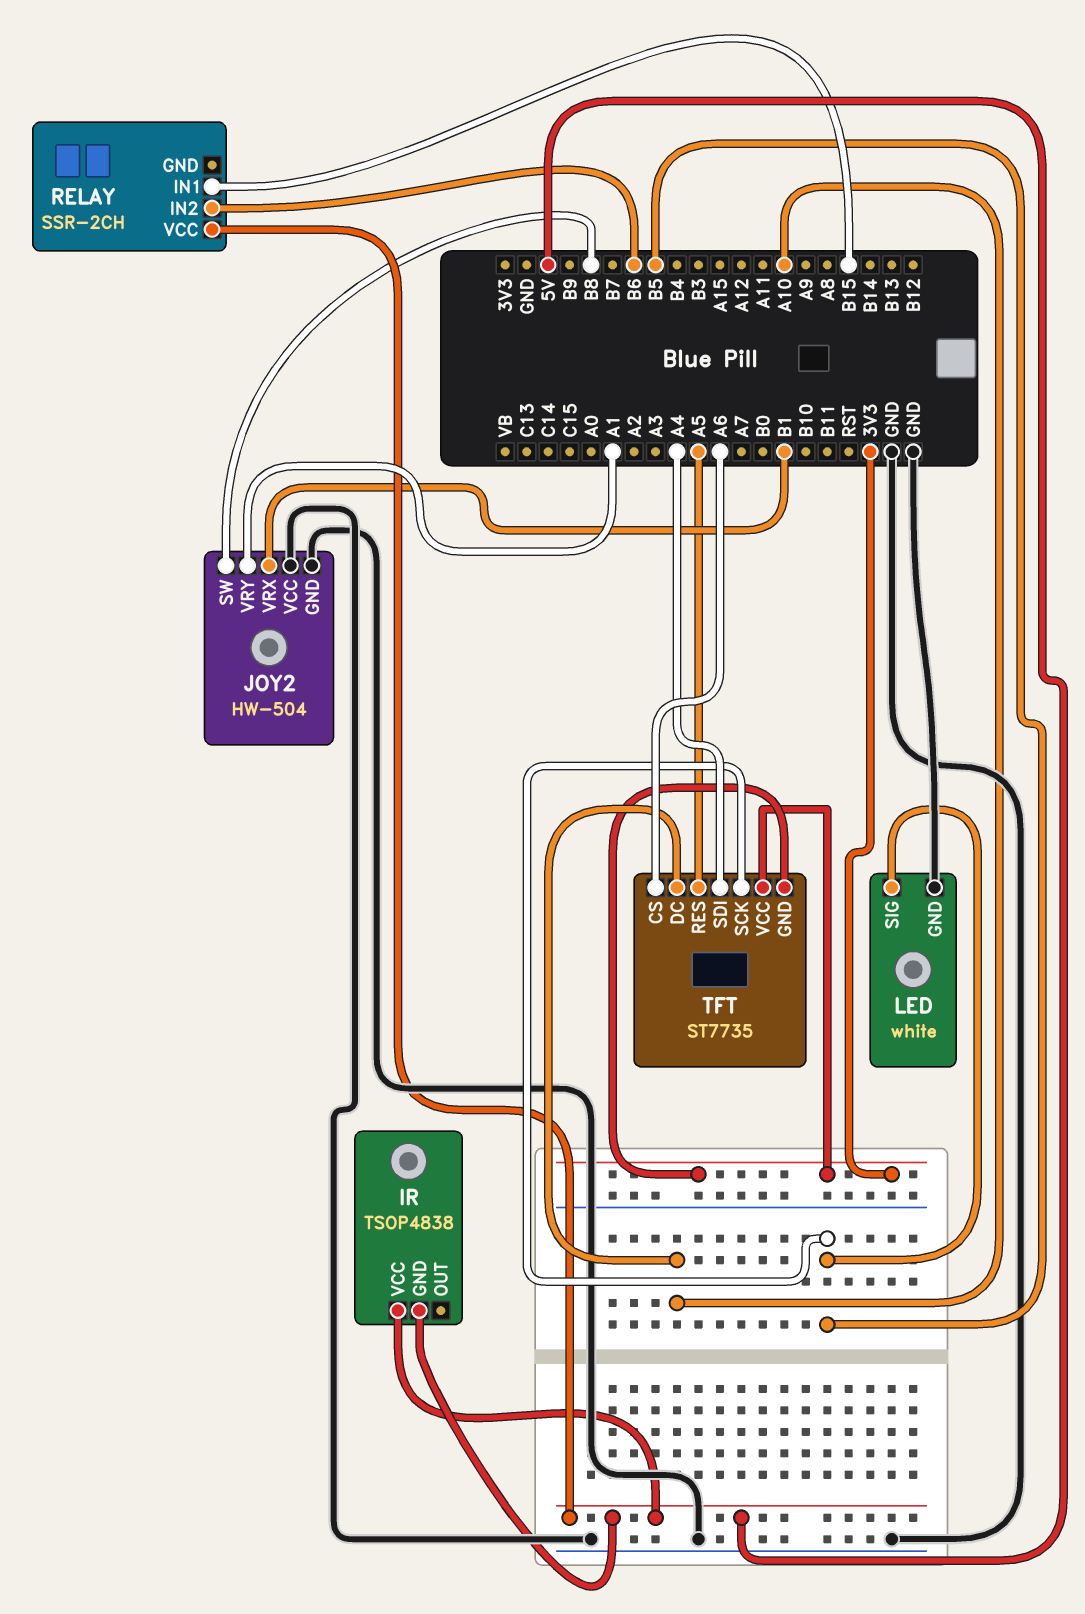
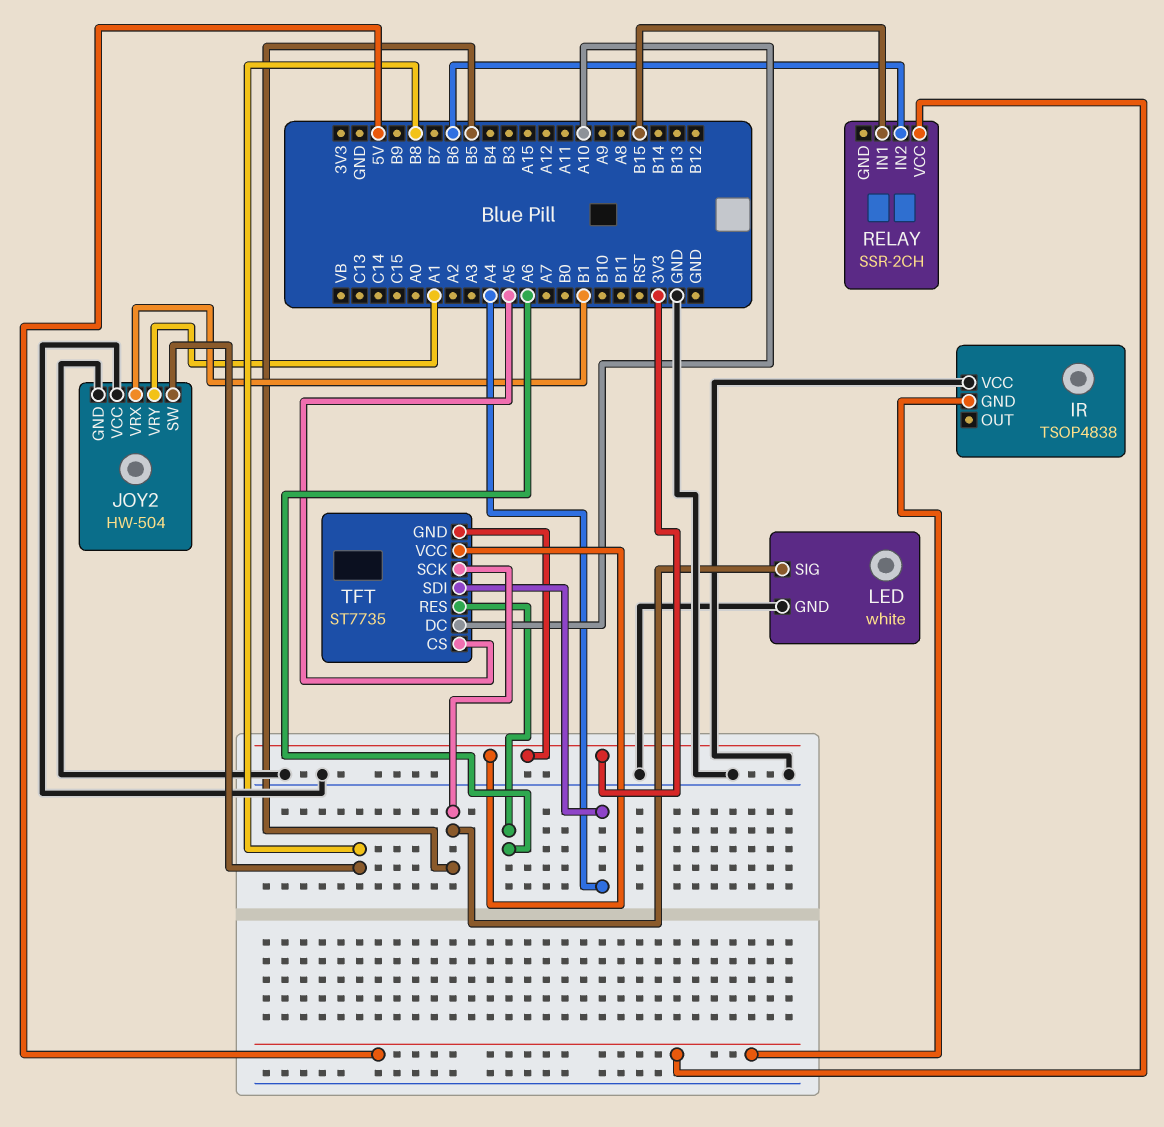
IR pin VCC: 5V -> GND
TFT pin CS: A6 -> A5
TFT pin RES: A5 -> A6

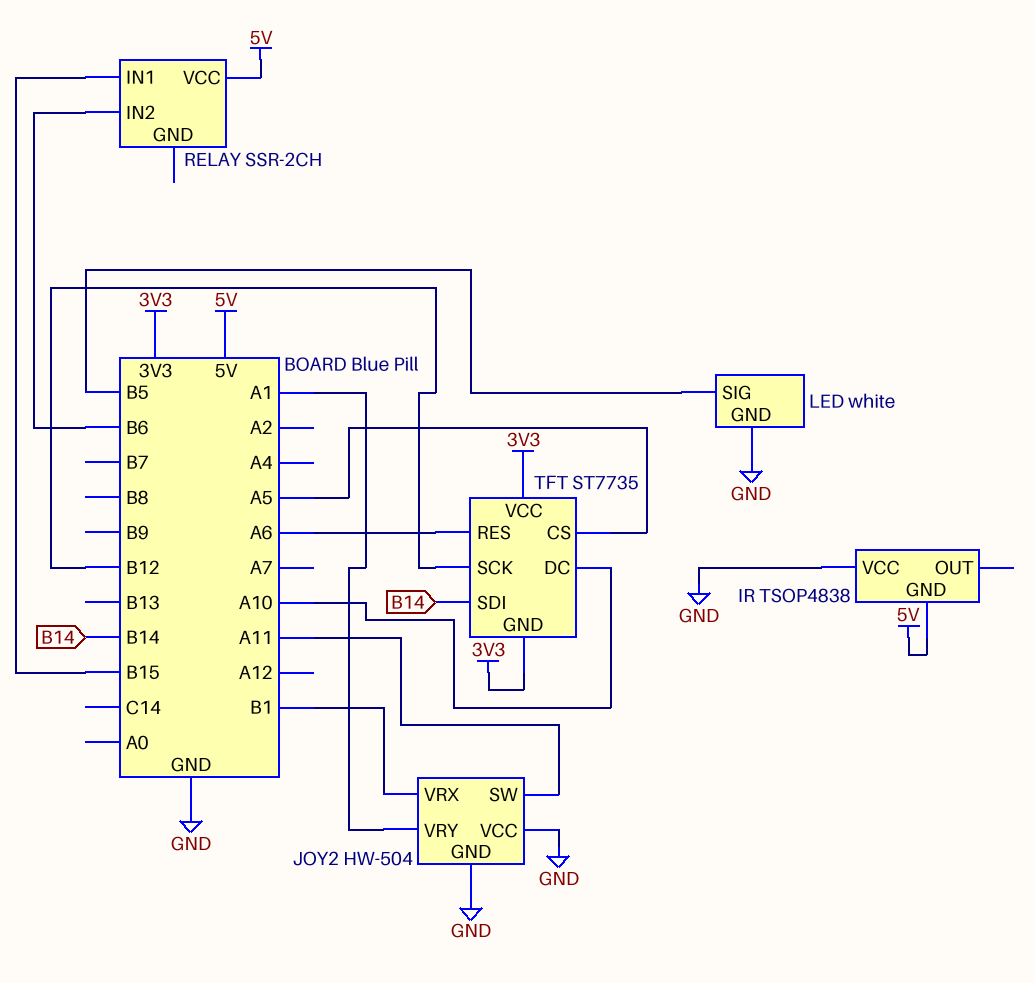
JOY2 pin SW: B8 -> A11
TFT pin SCK: B5 -> B12
TFT pin SDI: A4 -> B14

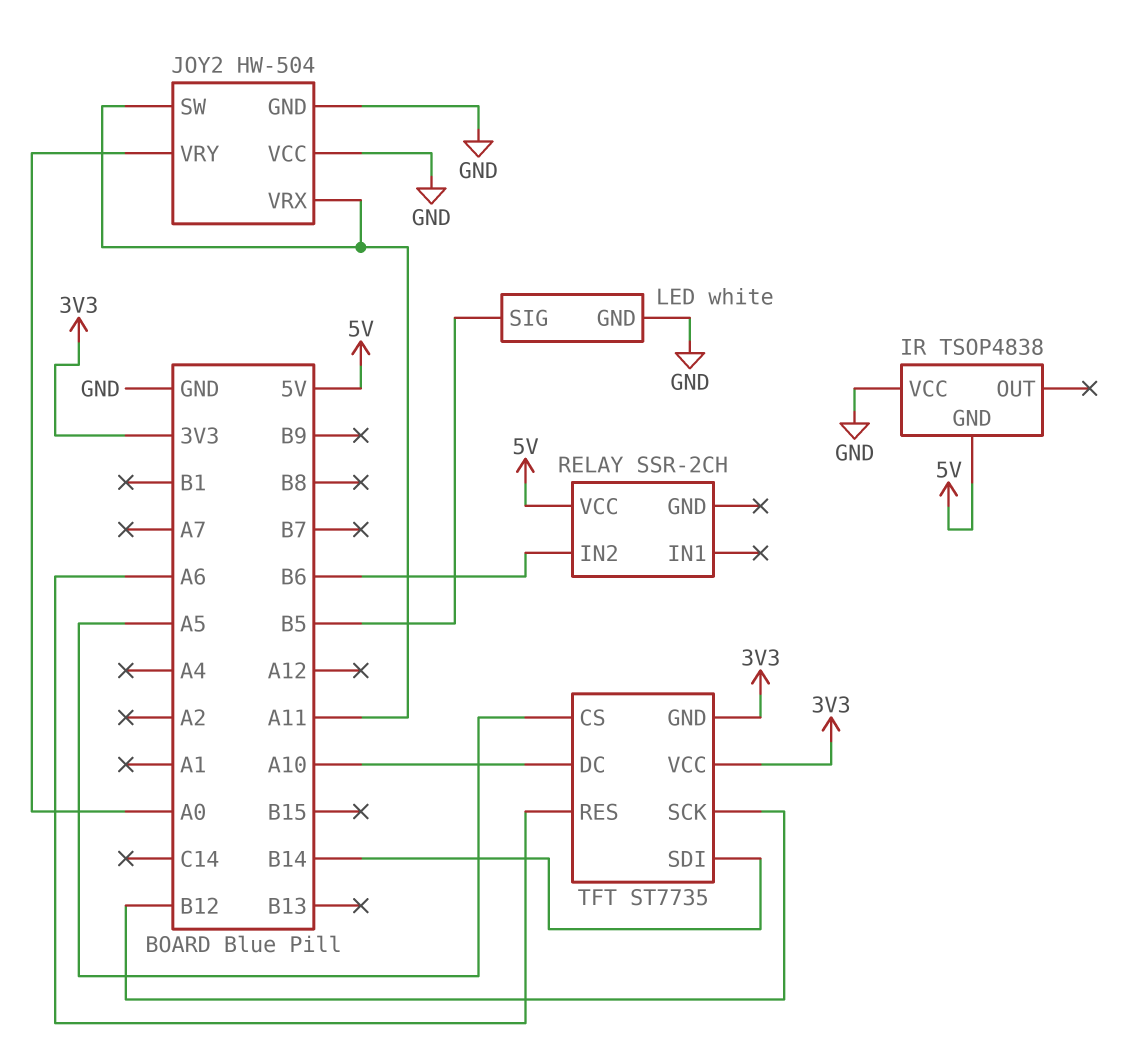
JOY2 pin VRX: B1 -> A11
JOY2 pin VRY: A1 -> A0
RELAY pin IN1: B15 -> none

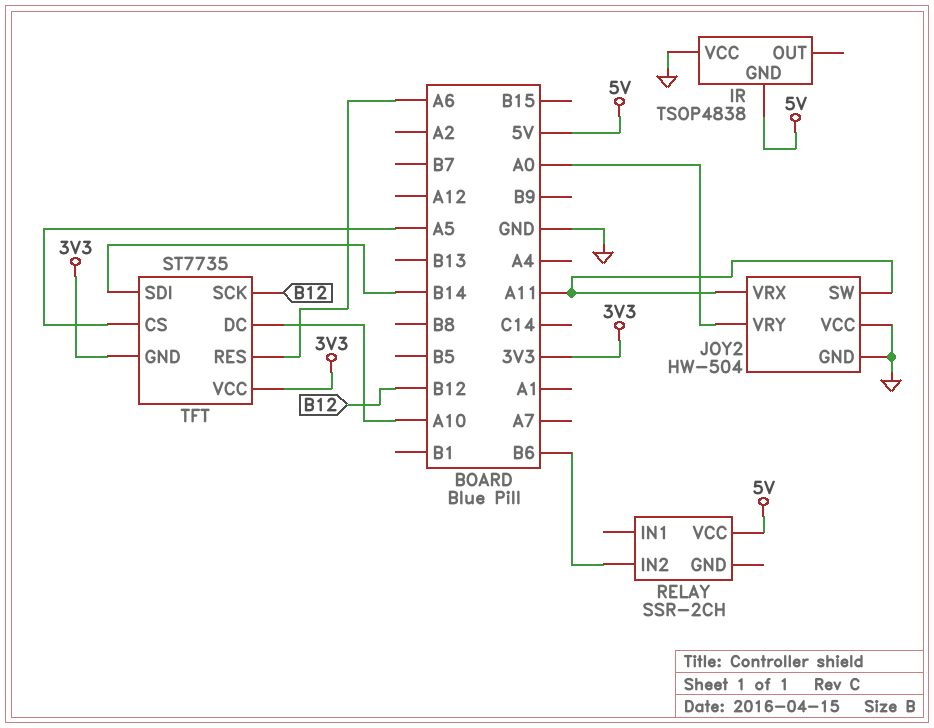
LED: white -> none
LED pin GND: GND -> none
LED pin SIG: B5 -> none

